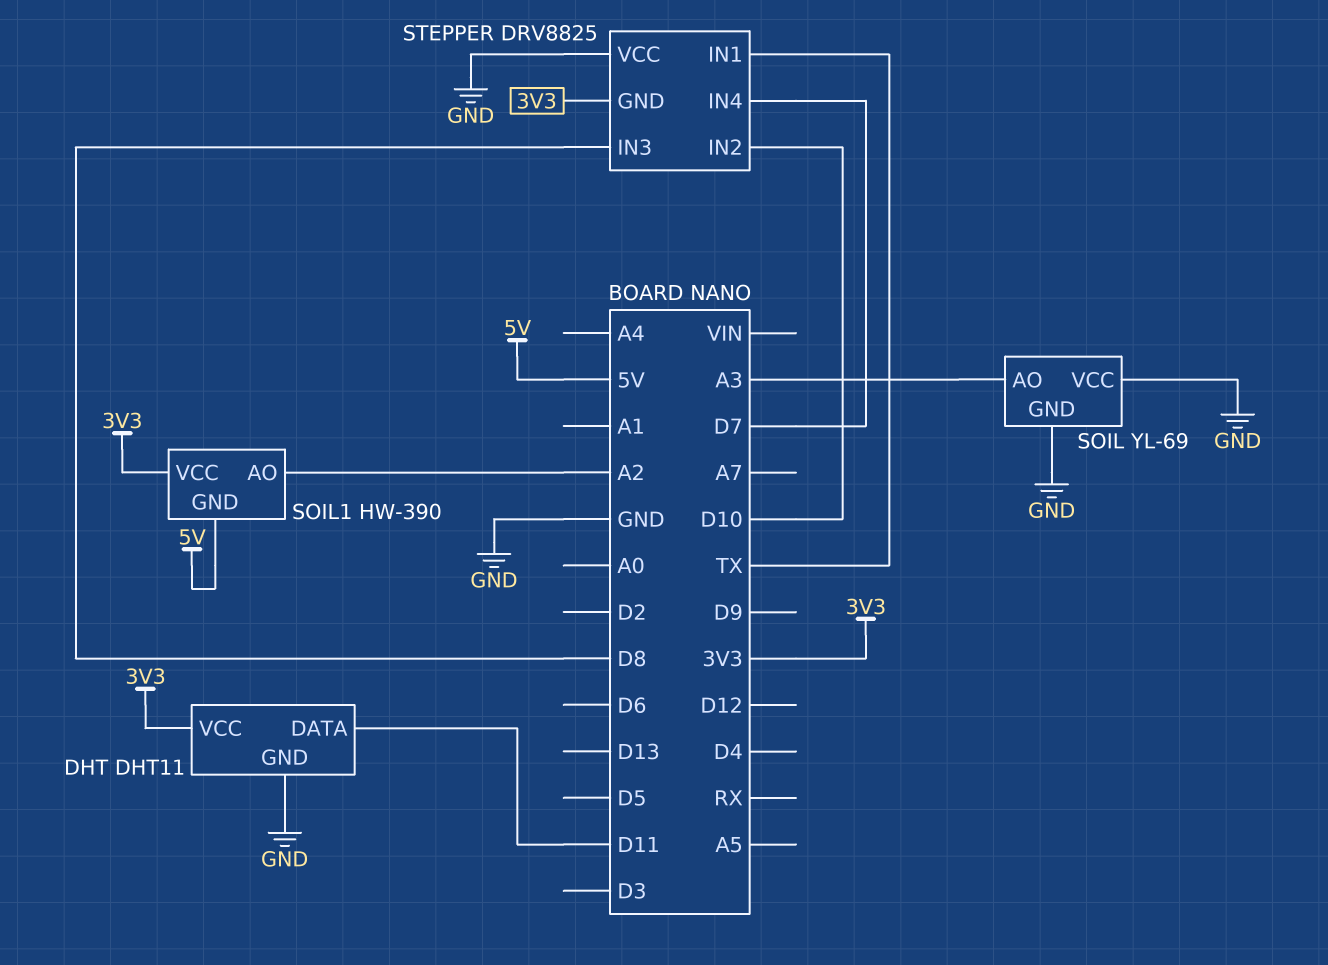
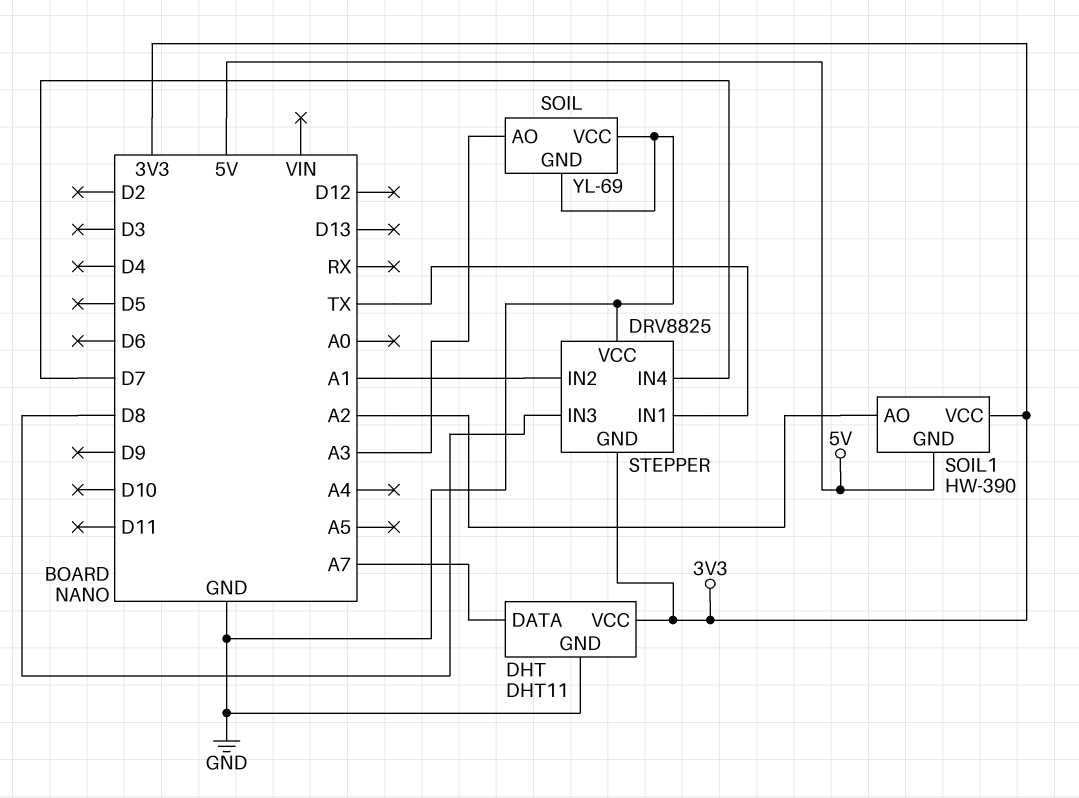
DHT pin DATA: D11 -> A7
STEPPER pin IN2: D10 -> A1

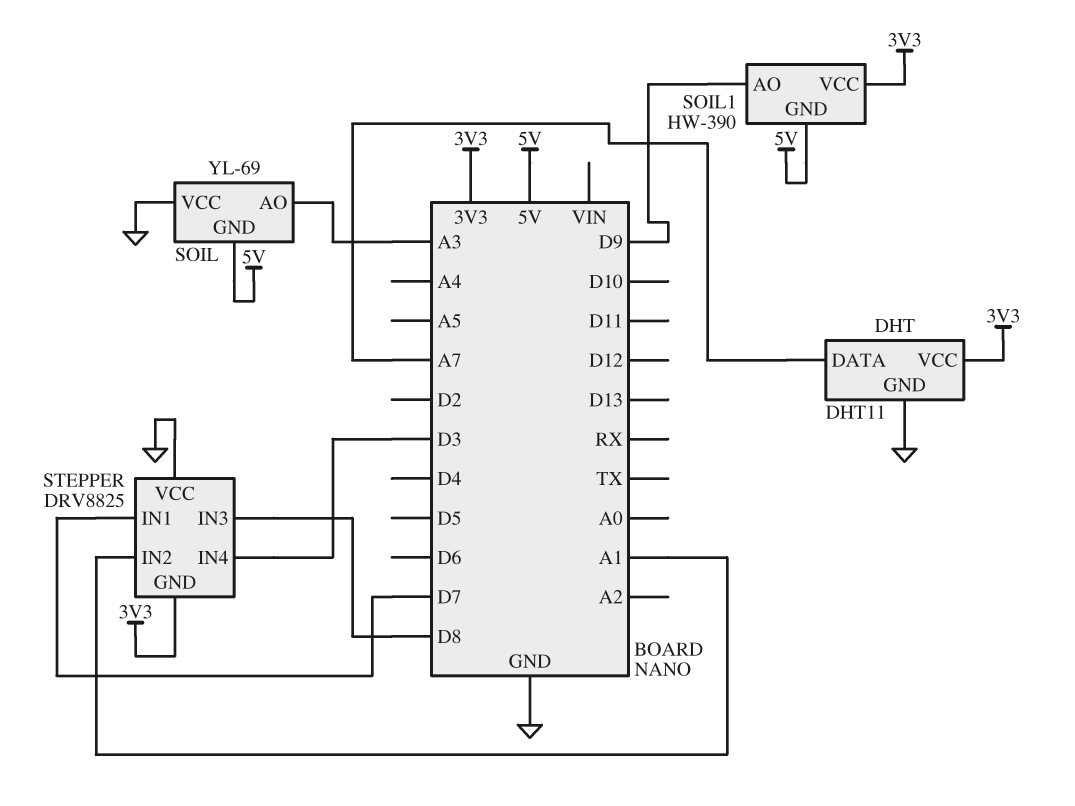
SOIL pin GND: GND -> 5V
SOIL1 pin AO: A2 -> D9
STEPPER pin IN1: TX -> D7
STEPPER pin IN4: D7 -> D3

